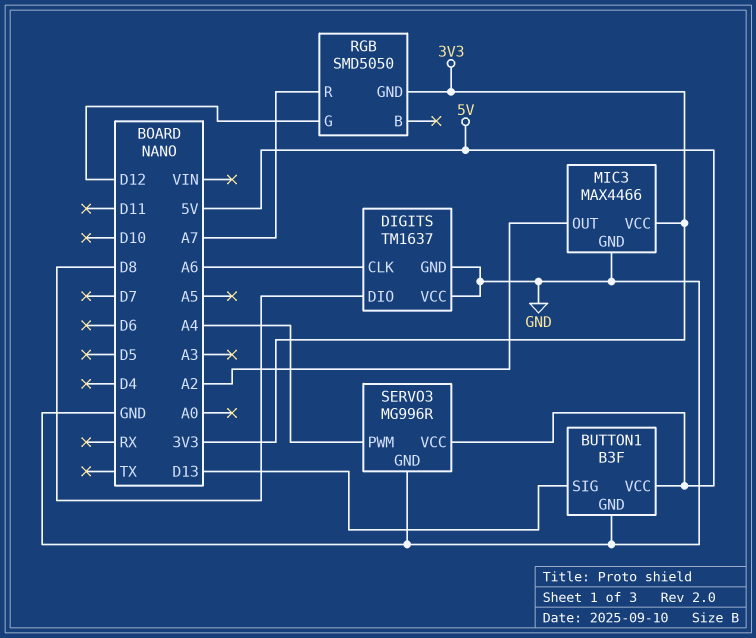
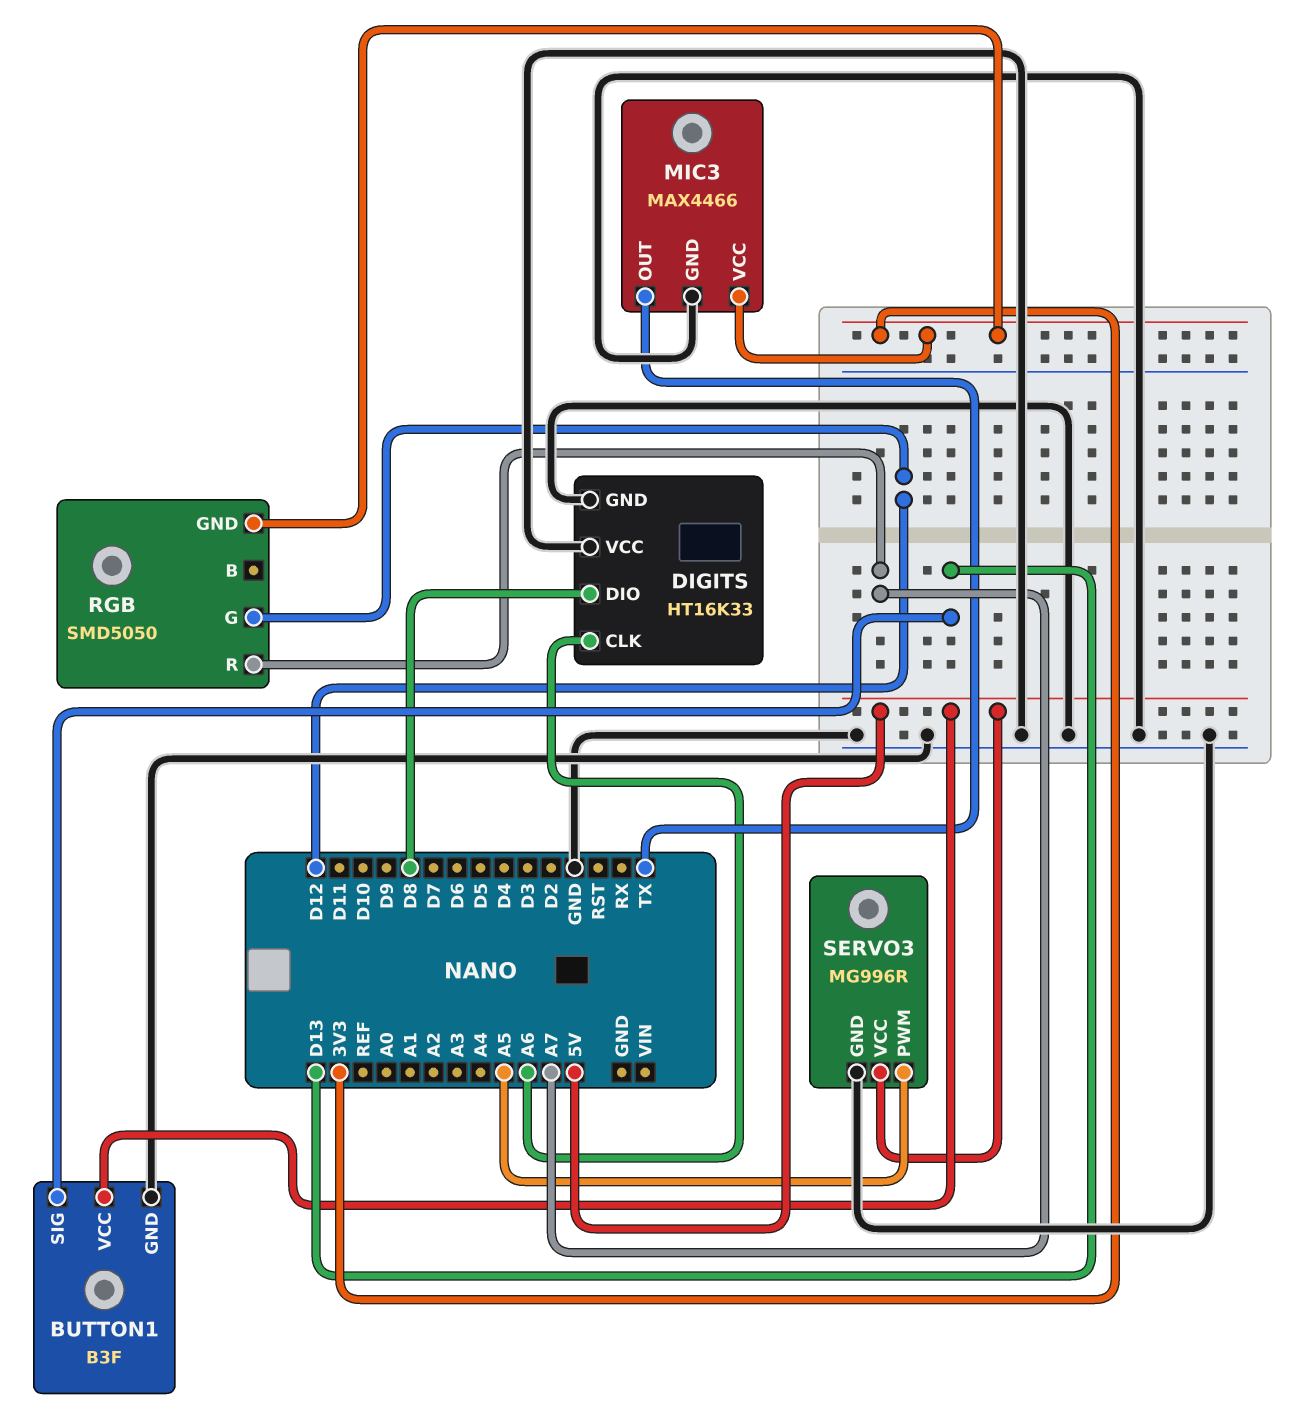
DIGITS: TM1637 -> HT16K33
MIC3 pin OUT: A2 -> TX
SERVO3 pin PWM: A4 -> A5

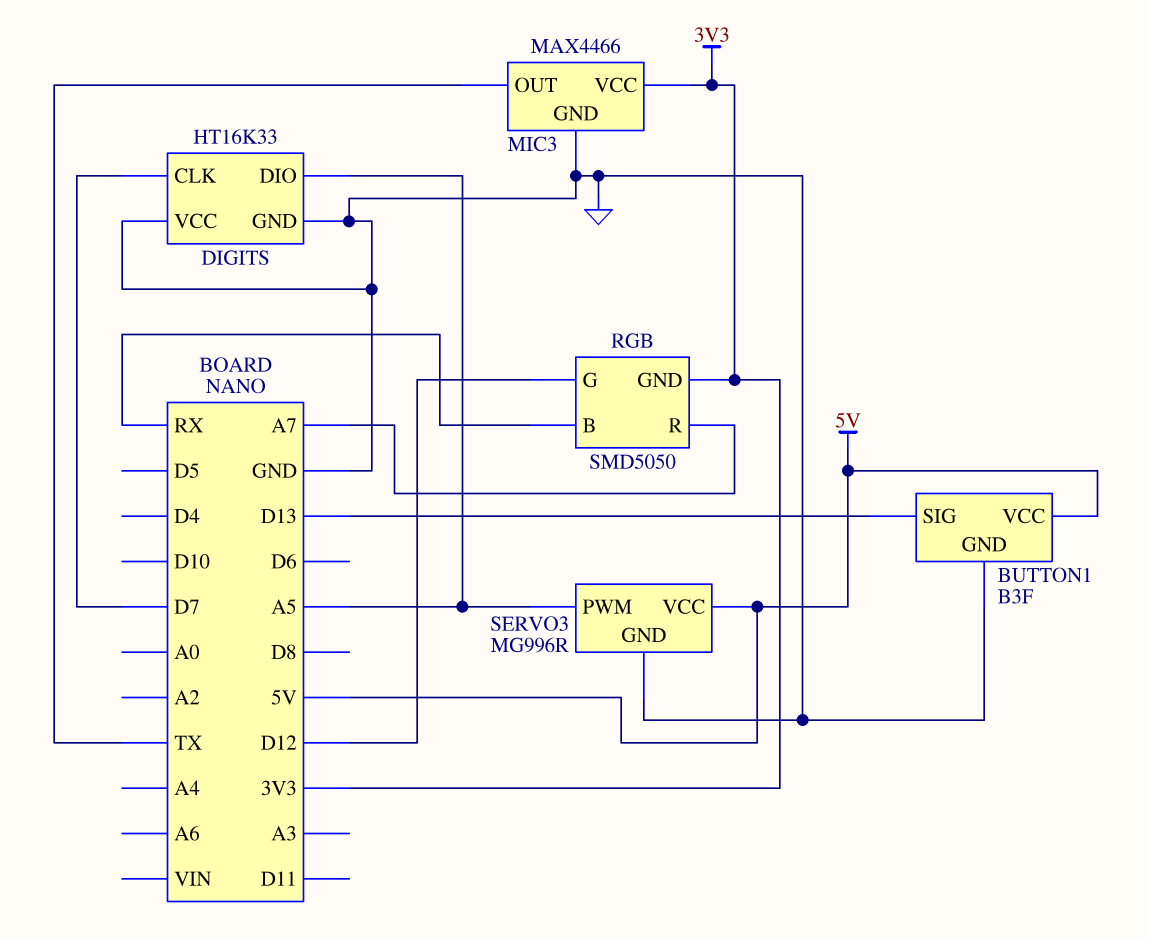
DIGITS pin CLK: A6 -> D7
DIGITS pin DIO: D8 -> A5
RGB pin B: none -> RX

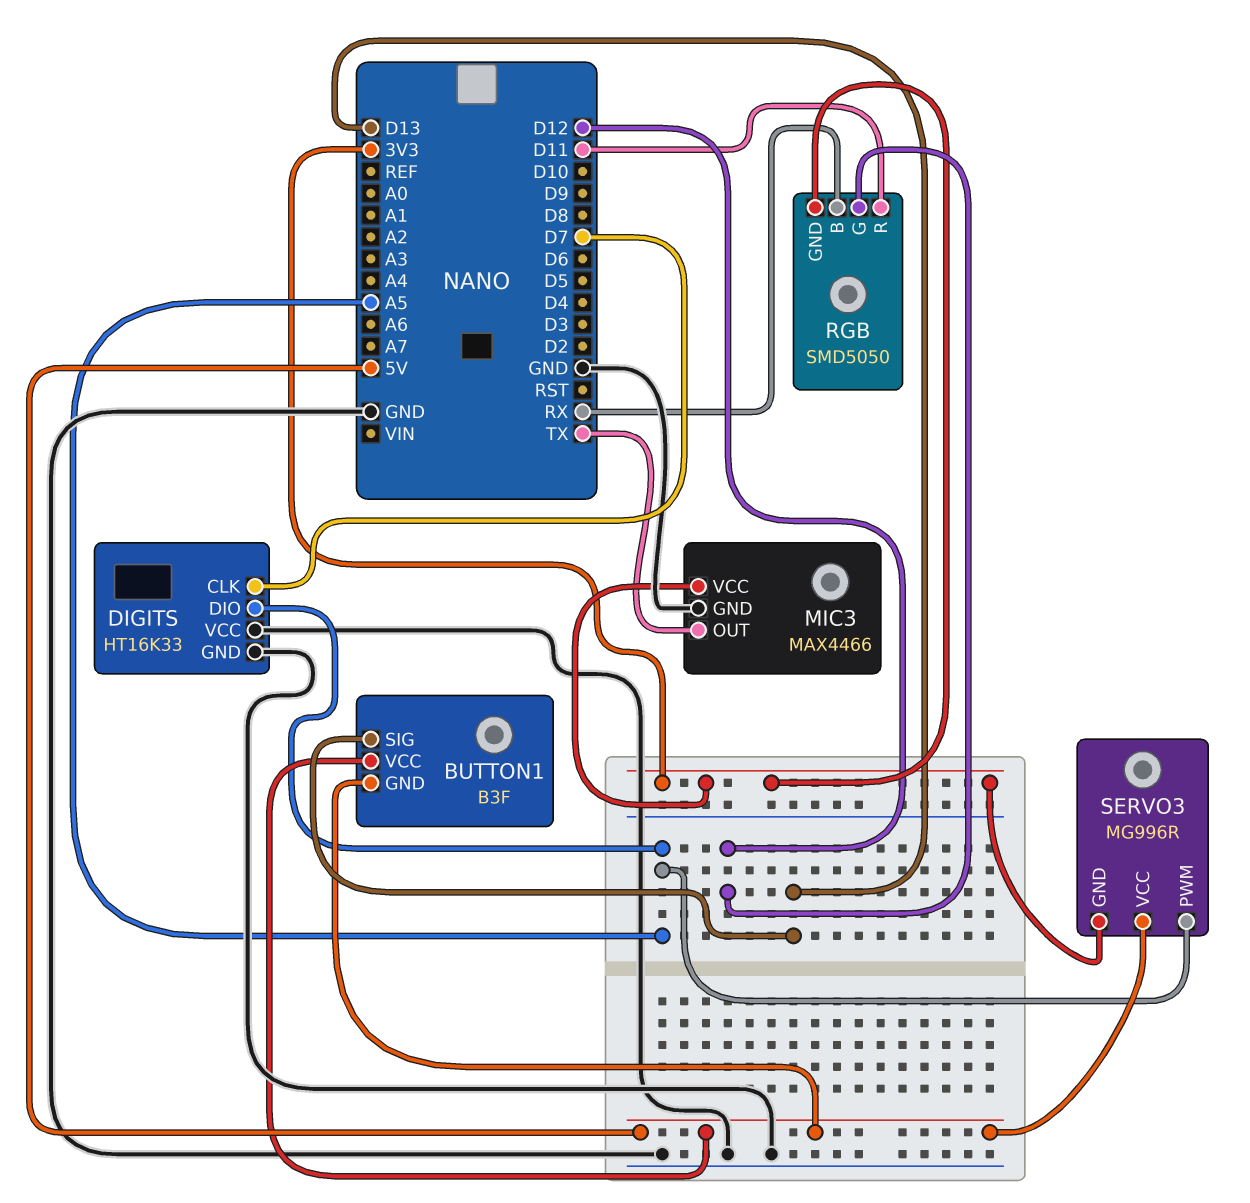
BUTTON1 pin GND: GND -> 5V
RGB pin R: A7 -> D11
SERVO3 pin GND: GND -> 3V3

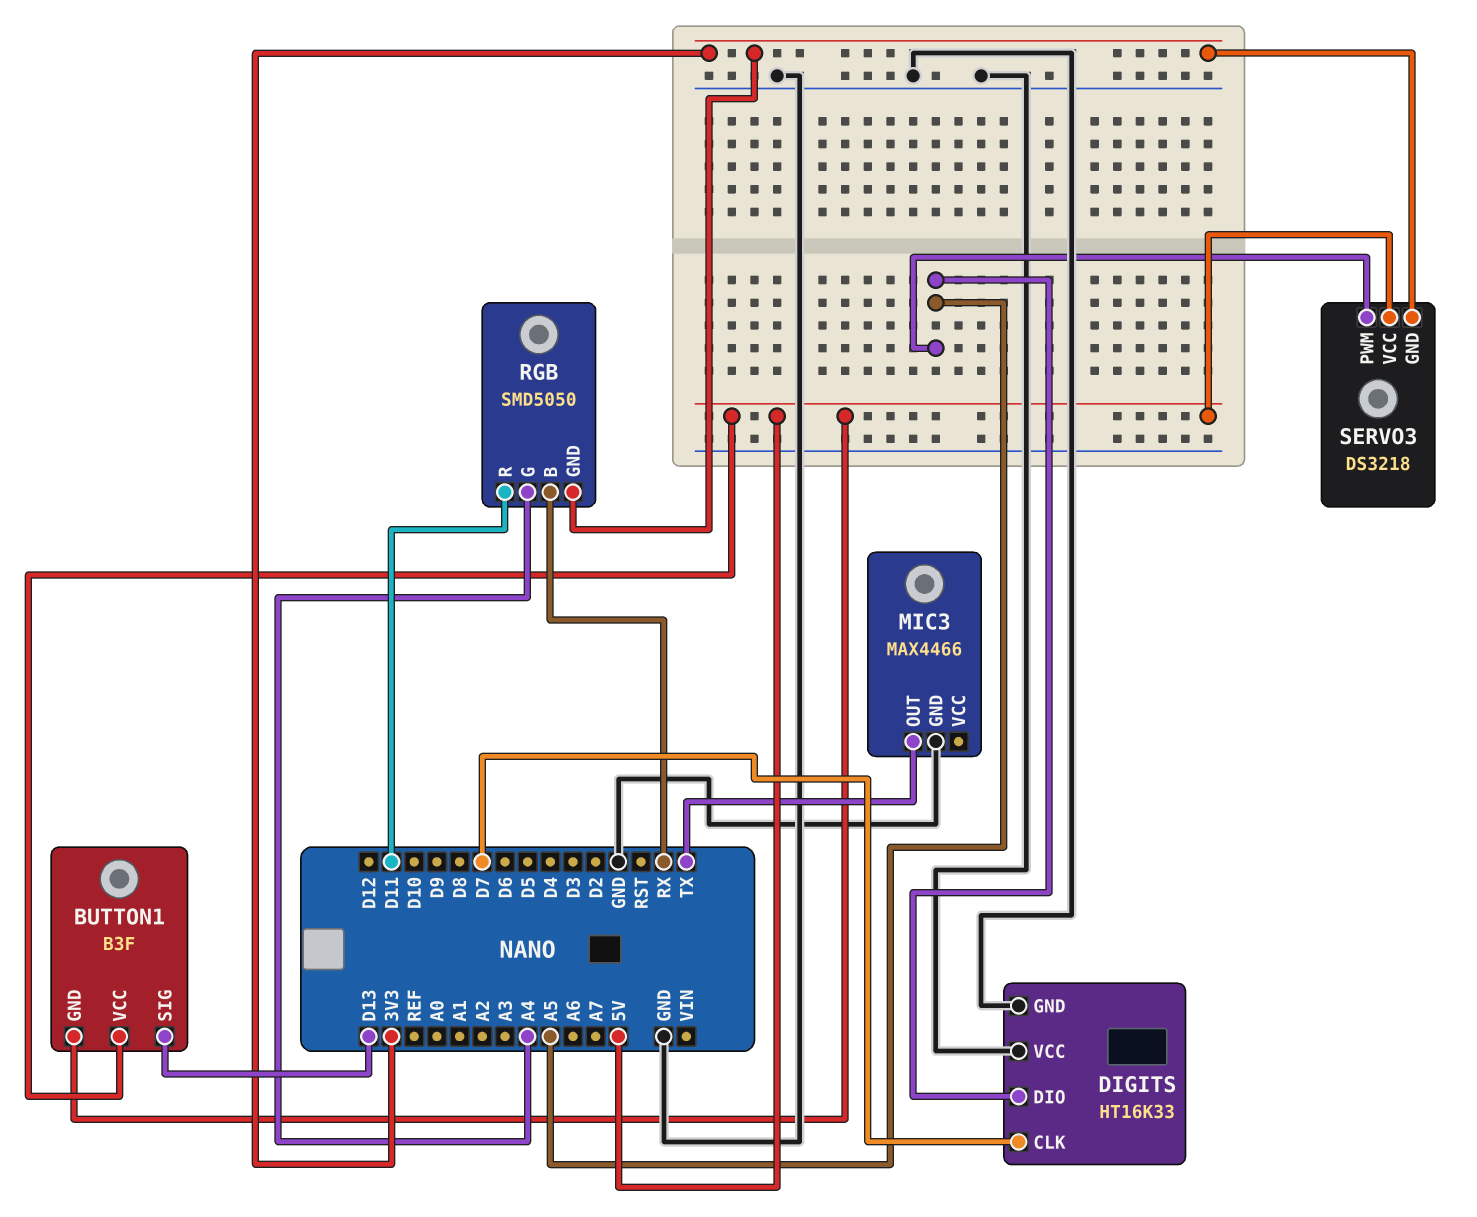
MIC3 pin VCC: 3V3 -> none
RGB pin G: D12 -> A4
SERVO3: MG996R -> DS3218

